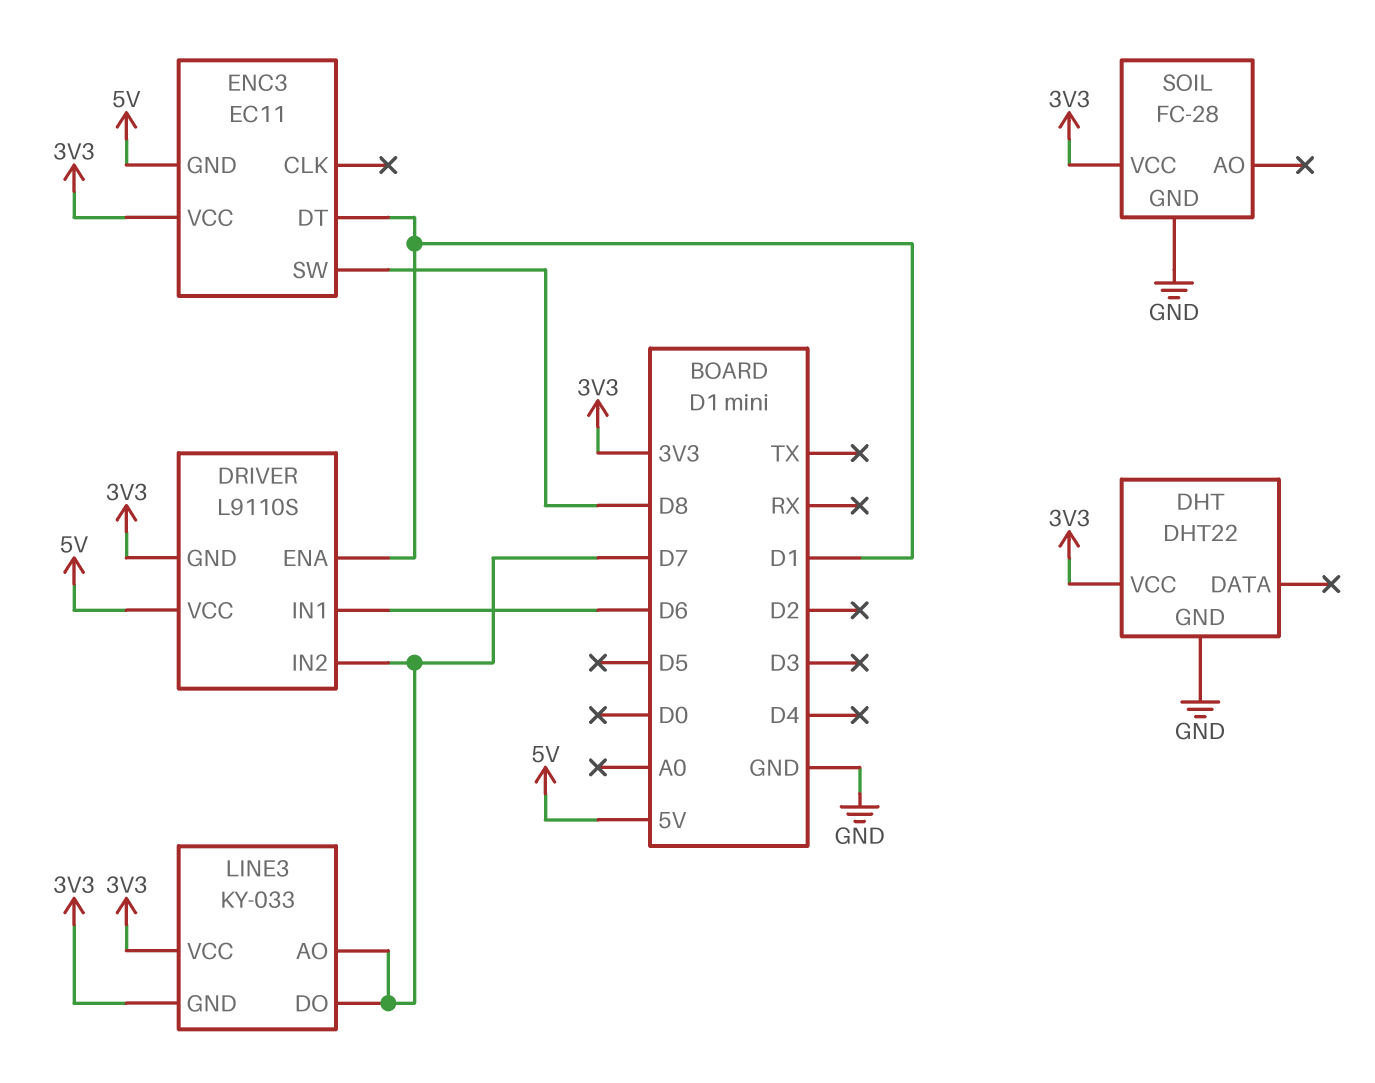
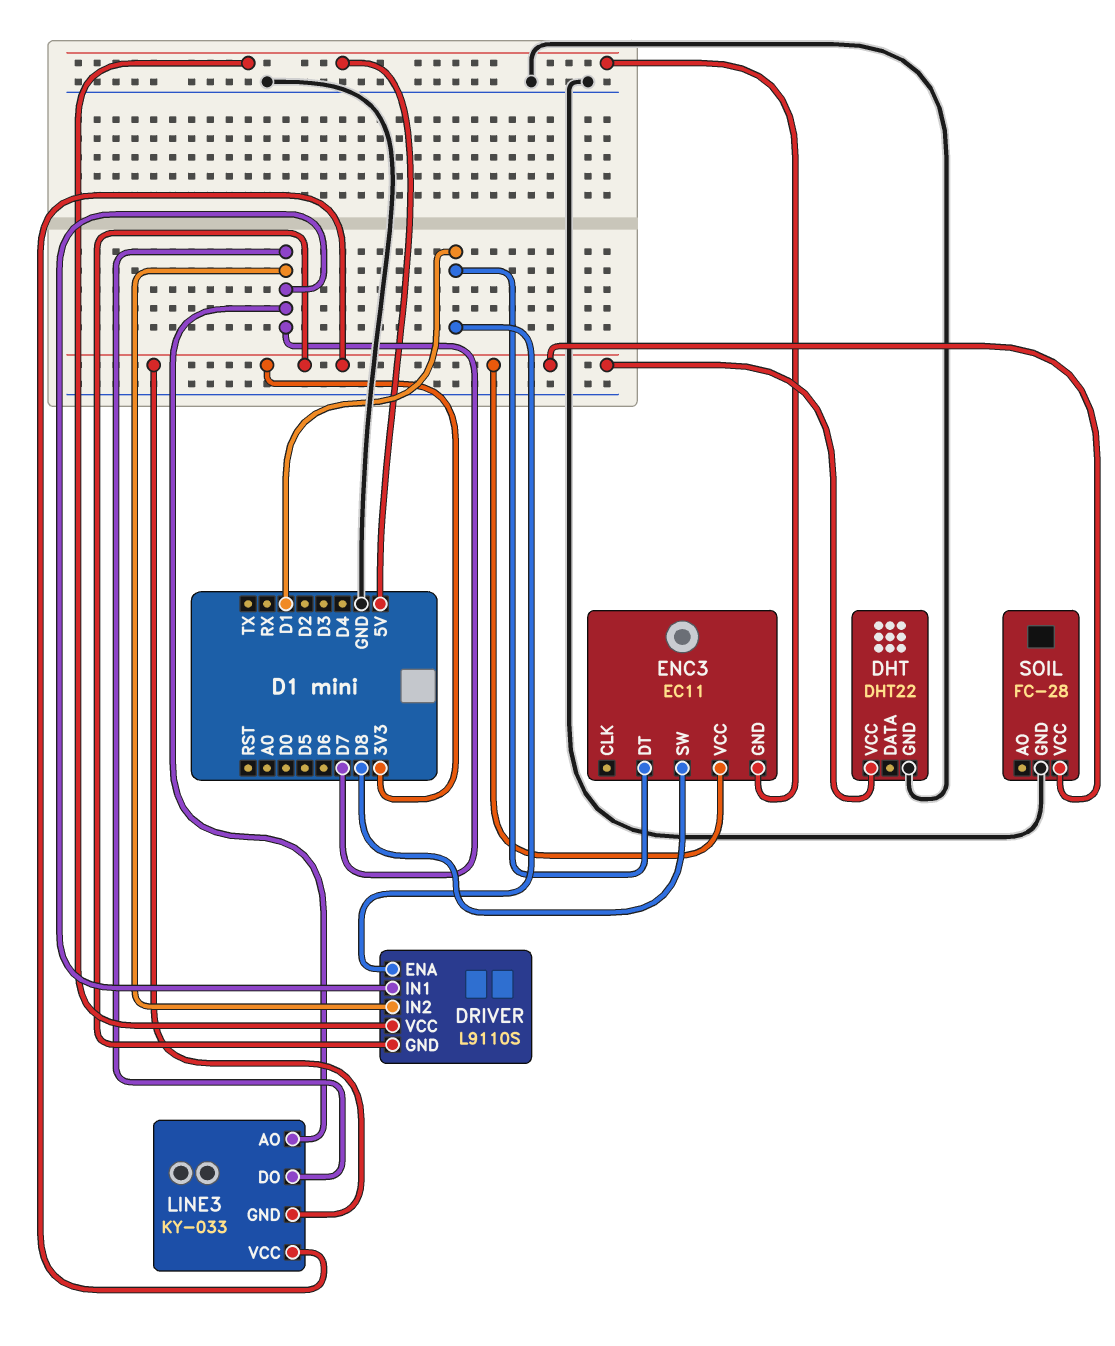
DRIVER pin IN1: D6 -> D7

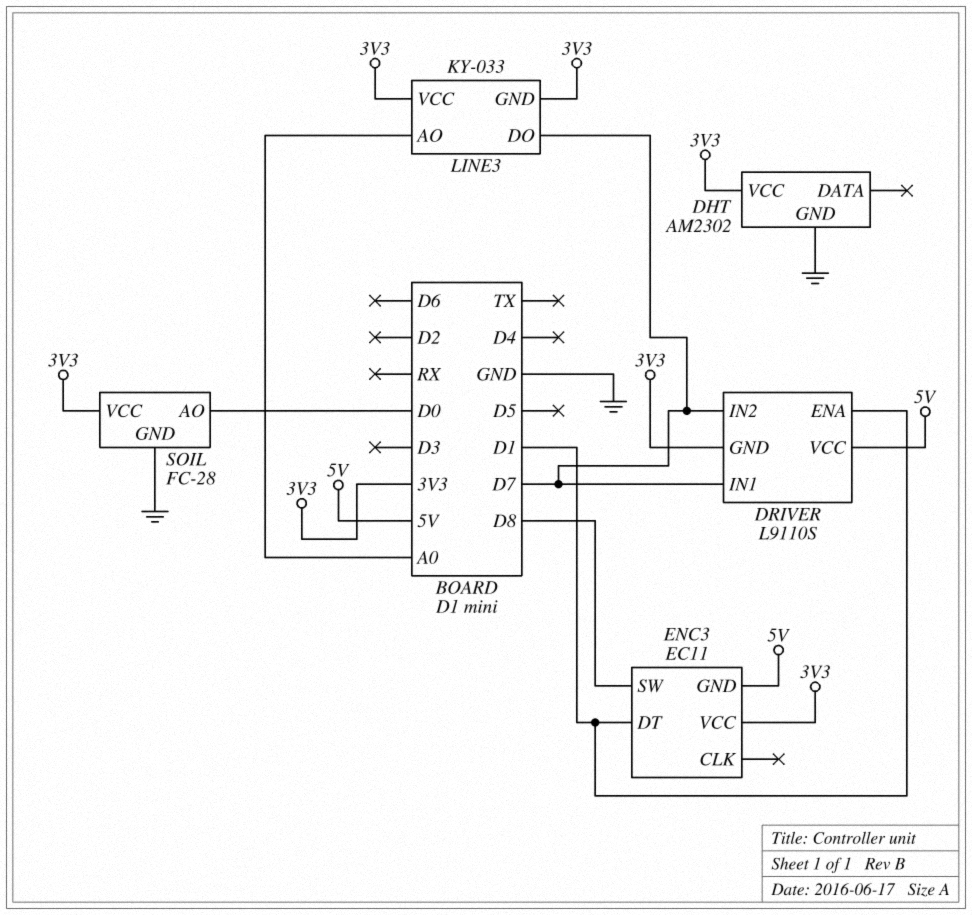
DHT: DHT22 -> AM2302
LINE3 pin AO: D7 -> A0
SOIL pin AO: none -> D0

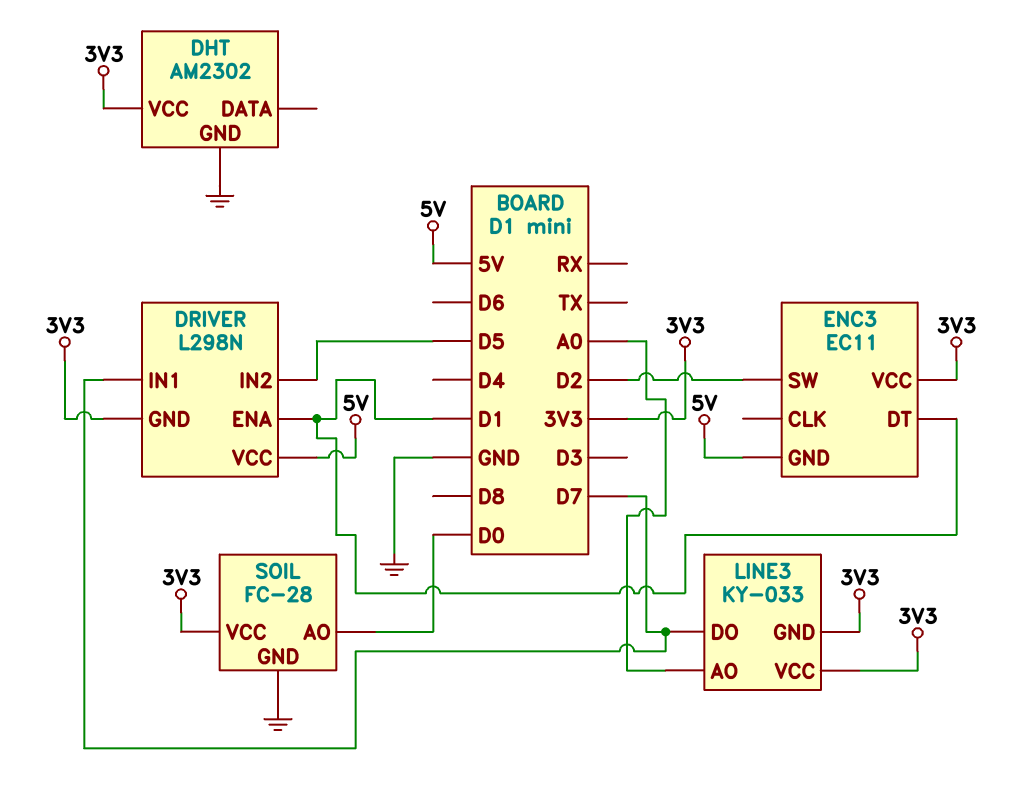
DRIVER: L9110S -> L298N
DRIVER pin IN2: D7 -> D5
ENC3 pin SW: D8 -> D2

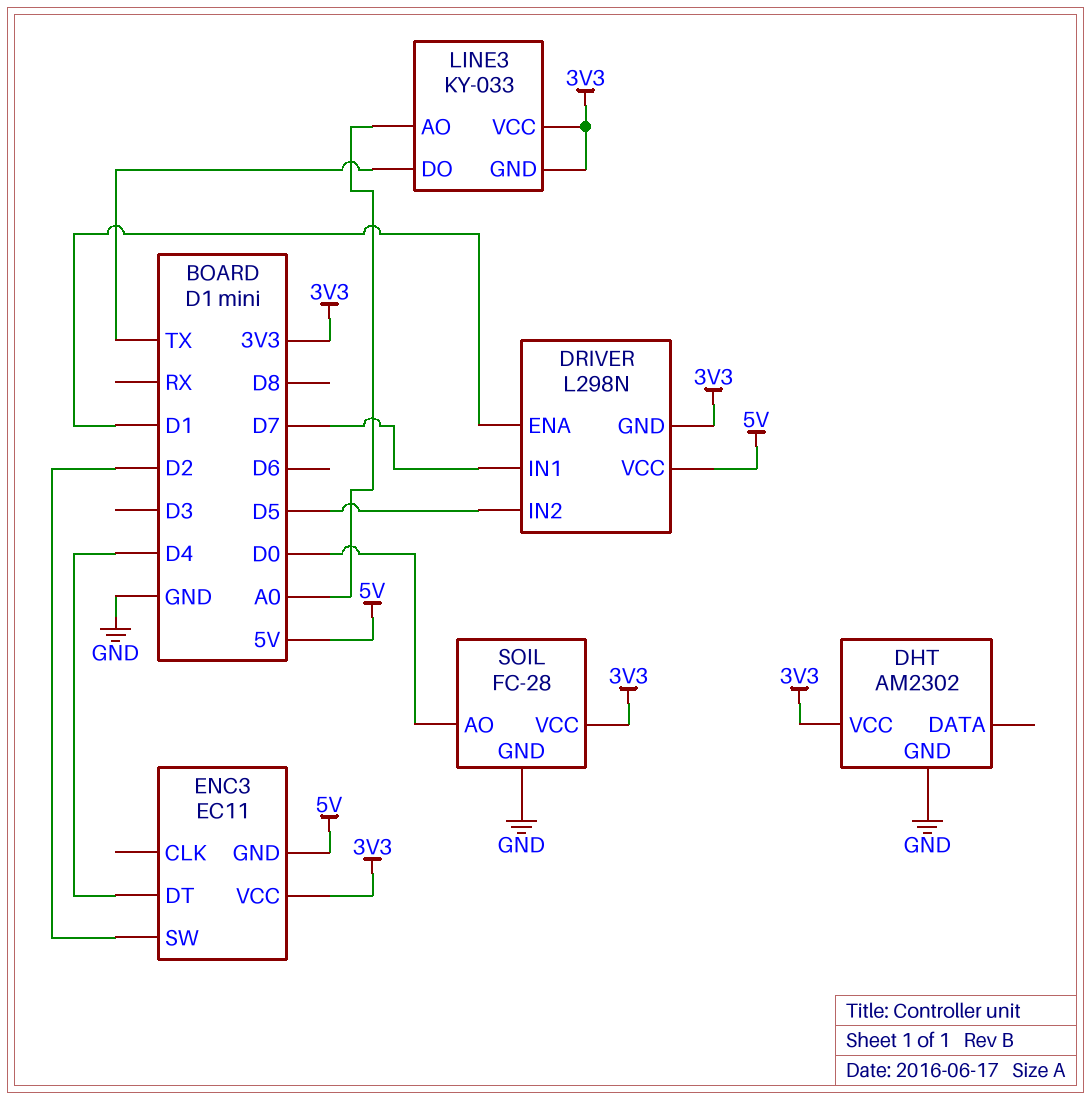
ENC3 pin DT: D1 -> D4
LINE3 pin DO: D7 -> TX

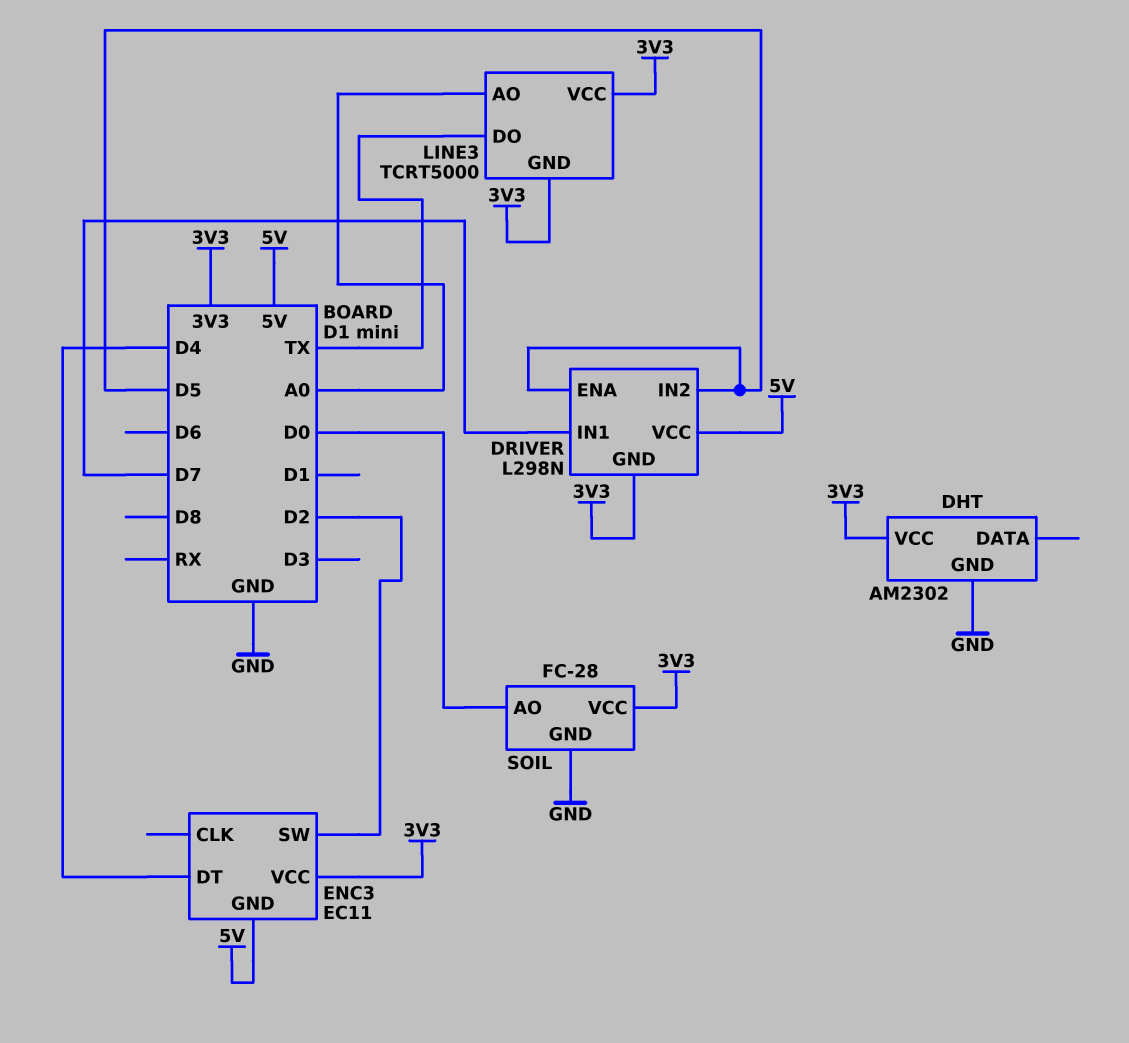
DRIVER pin ENA: D1 -> D5
LINE3: KY-033 -> TCRT5000

